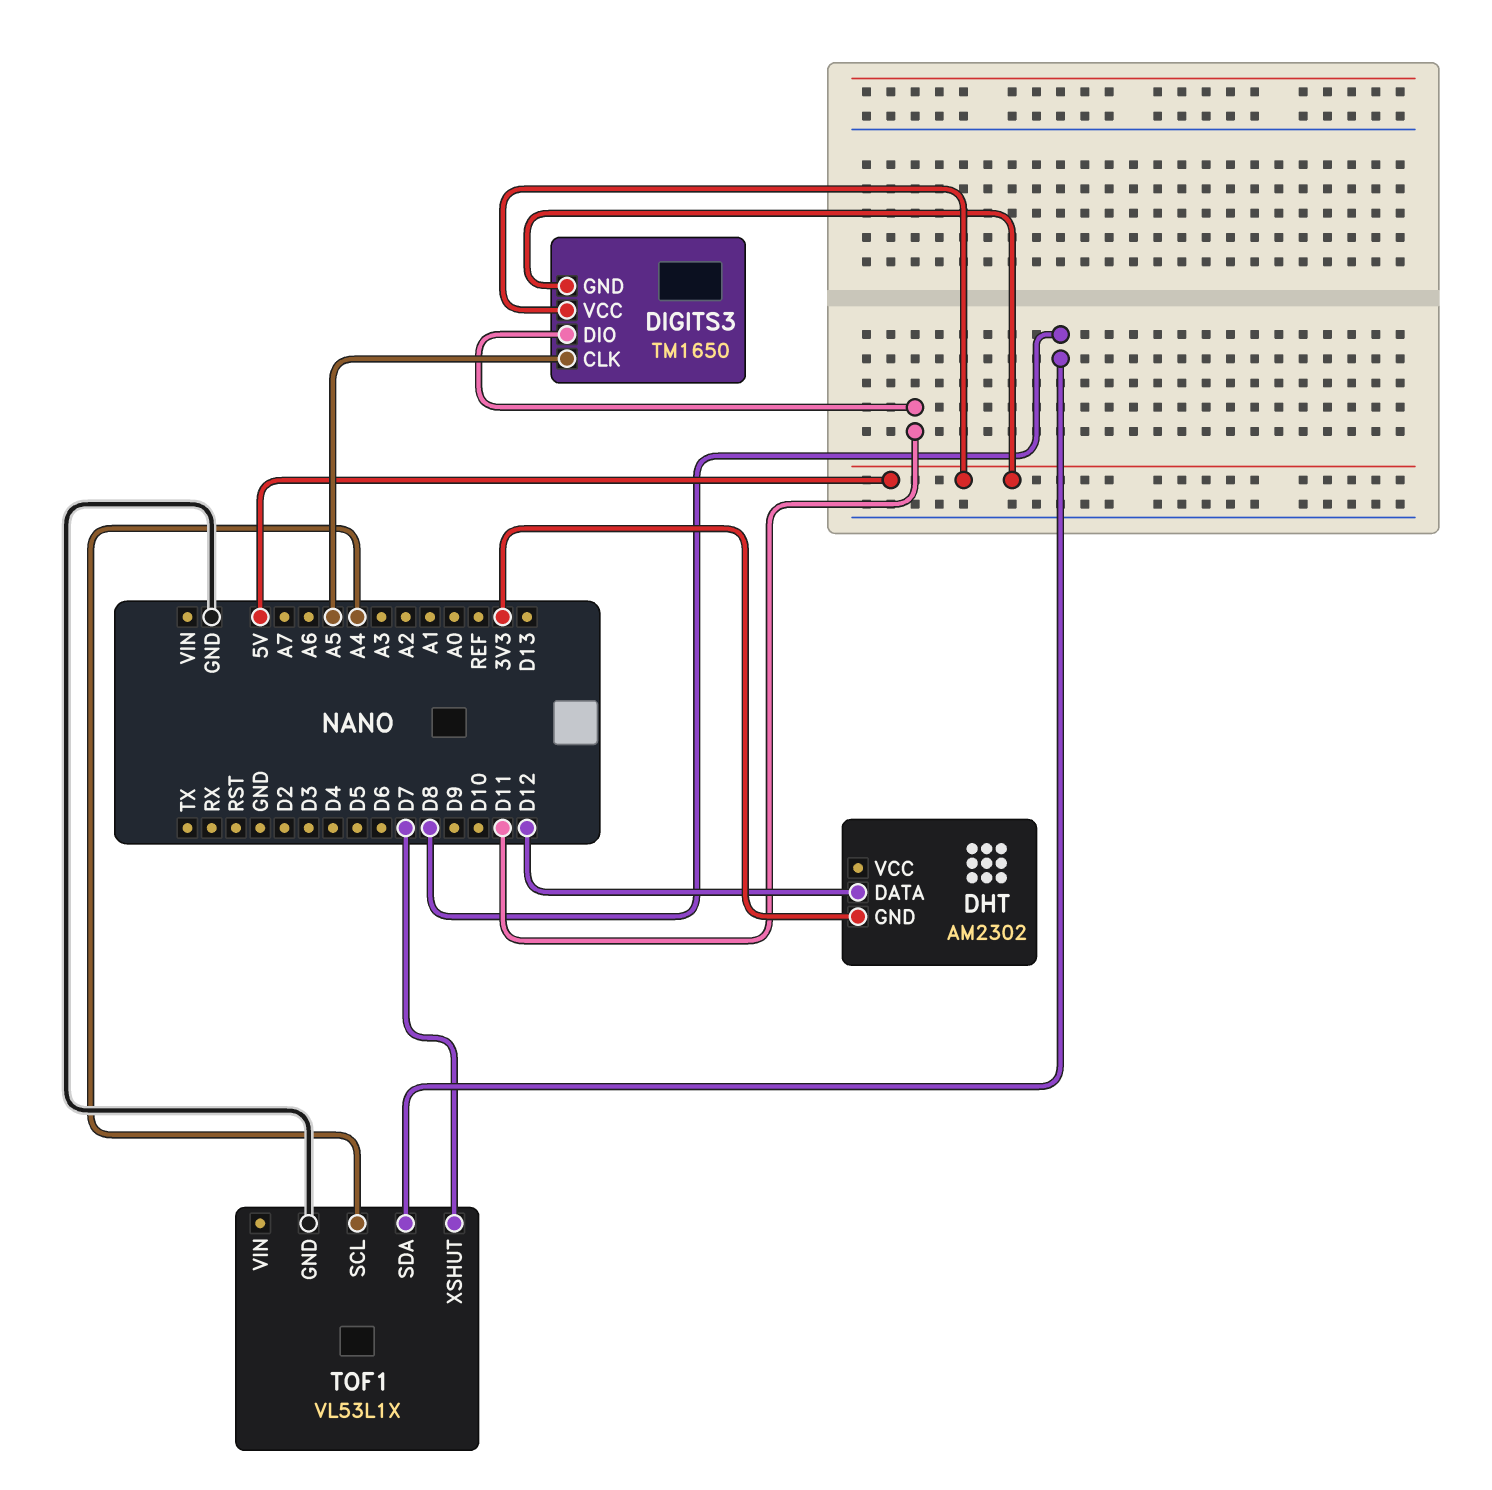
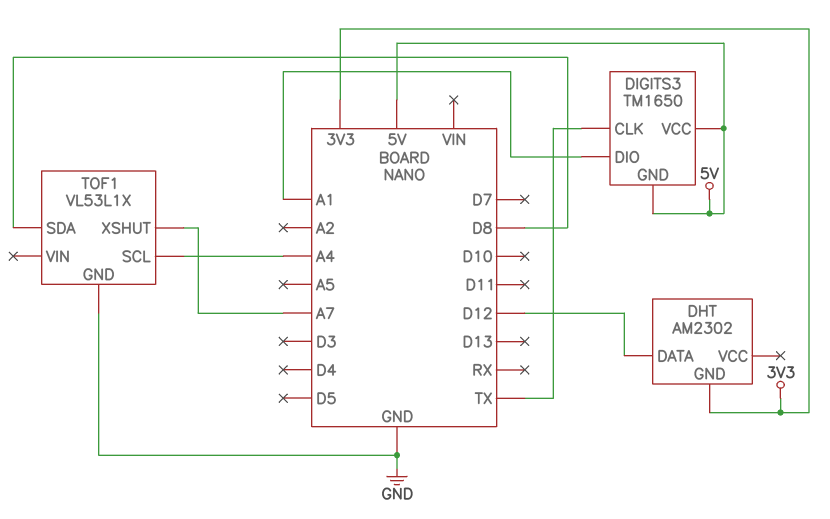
DIGITS3 pin CLK: A5 -> TX
DIGITS3 pin DIO: D11 -> A1
TOF1 pin XSHUT: D7 -> A7

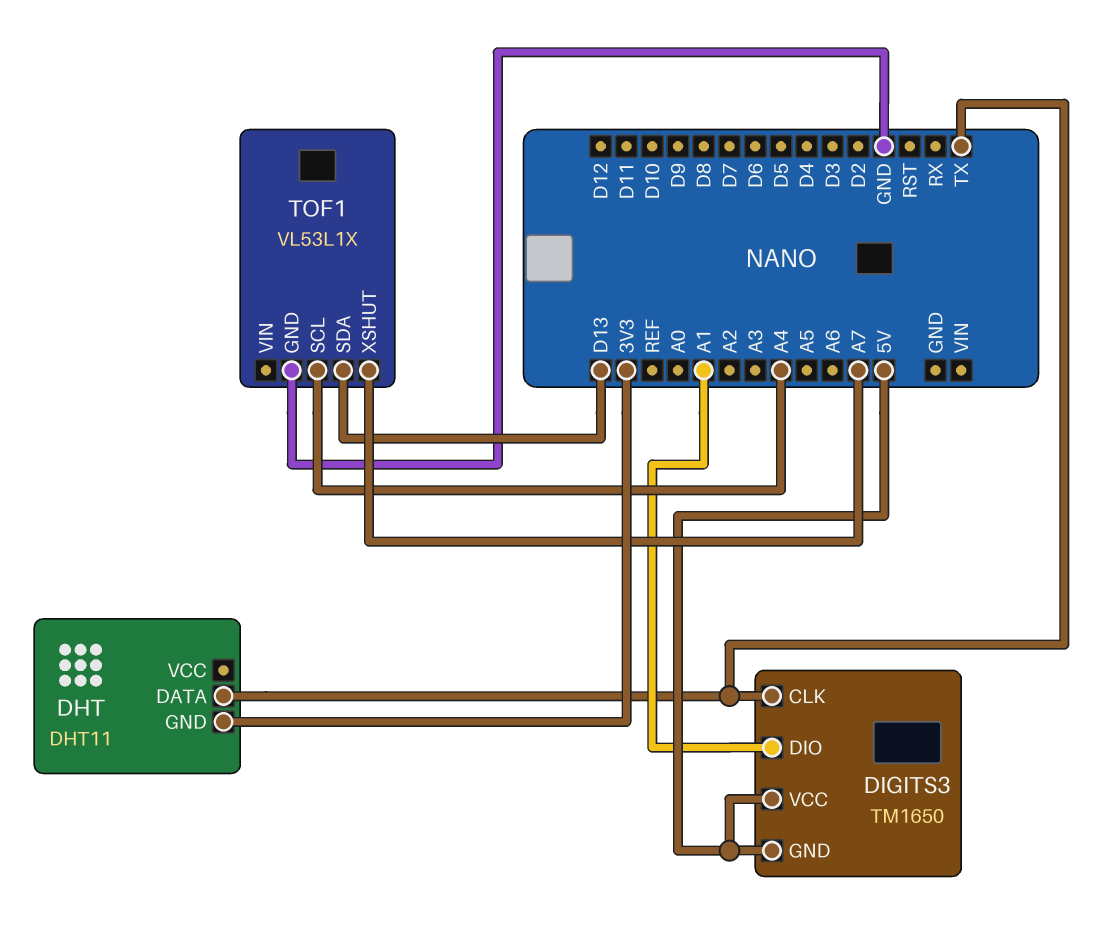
DHT: AM2302 -> DHT11
DHT pin DATA: D12 -> TX
TOF1 pin SDA: D8 -> D13

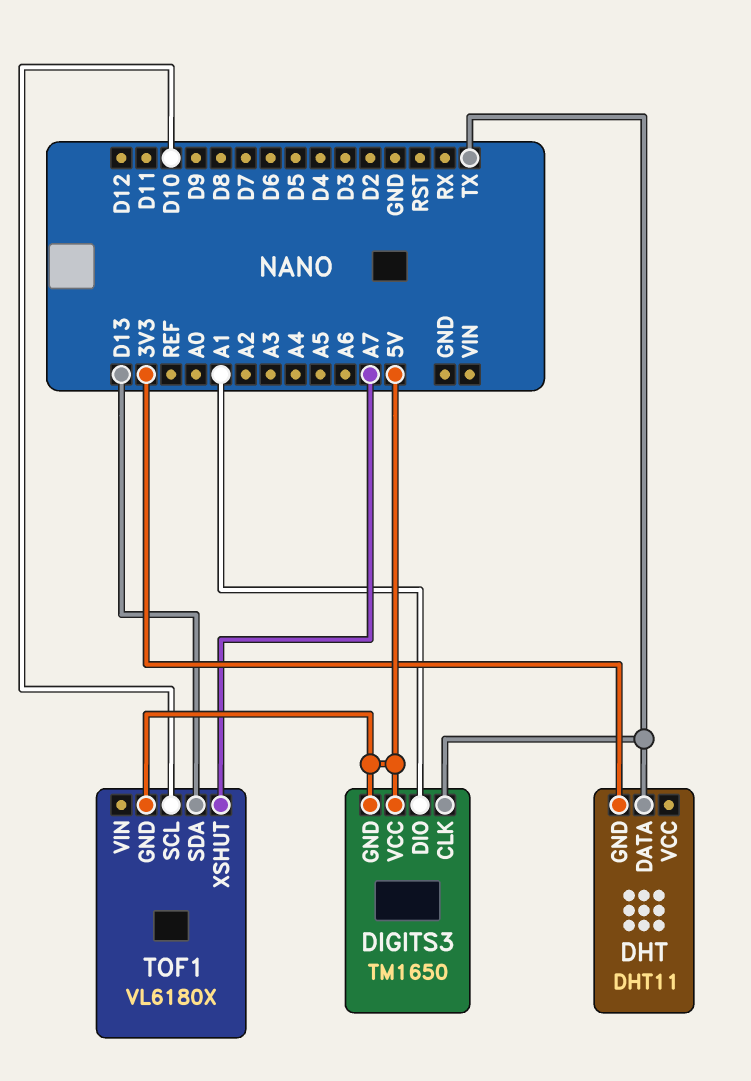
TOF1: VL53L1X -> VL6180X
TOF1 pin GND: GND -> 5V
TOF1 pin SCL: A4 -> D10

